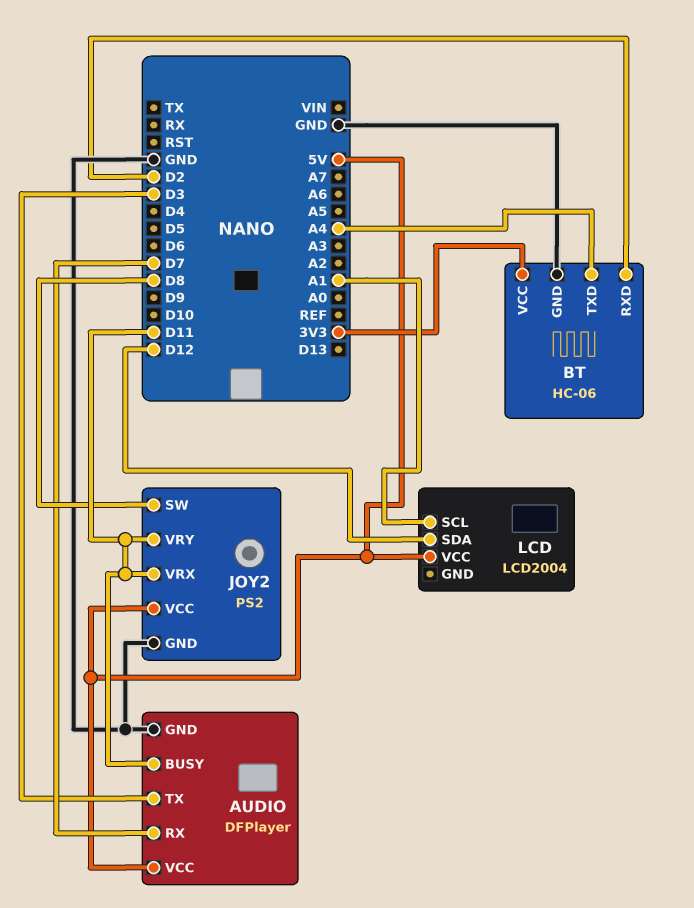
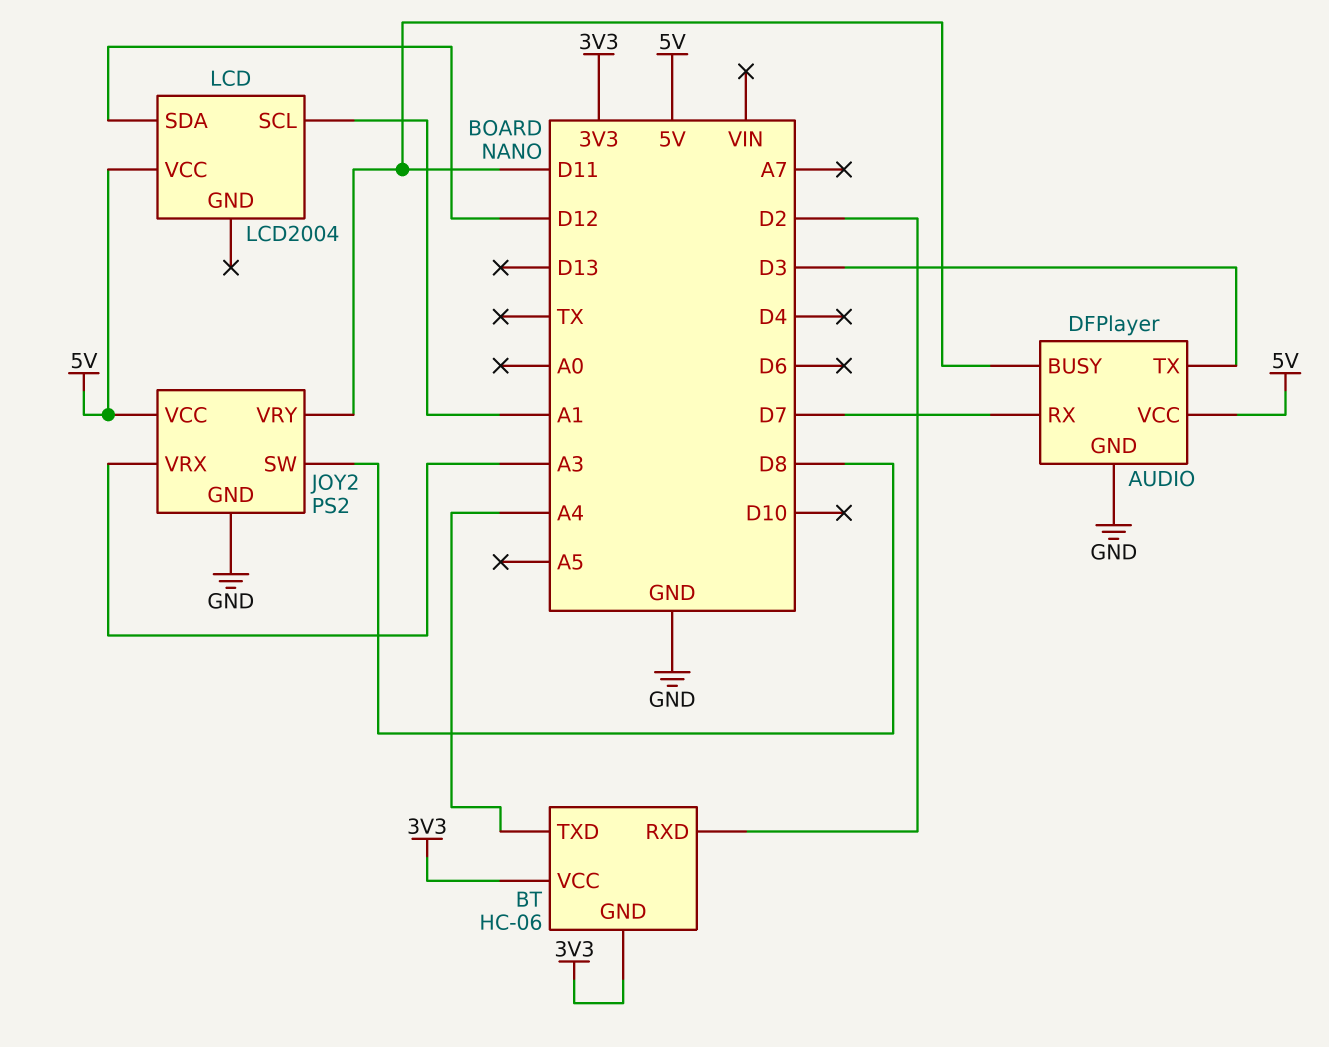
BT pin GND: GND -> 3V3
JOY2 pin VRX: D11 -> A3

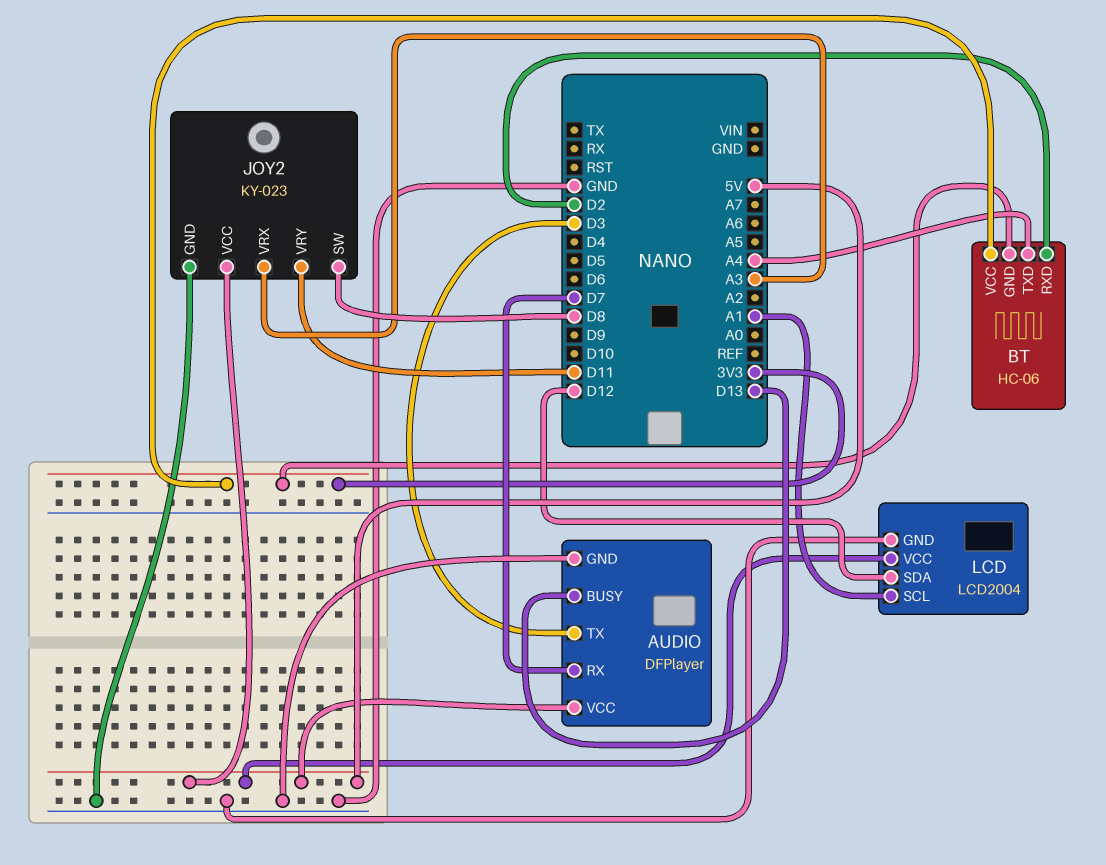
AUDIO pin BUSY: D11 -> D13
JOY2: PS2 -> KY-023
LCD pin GND: none -> GND

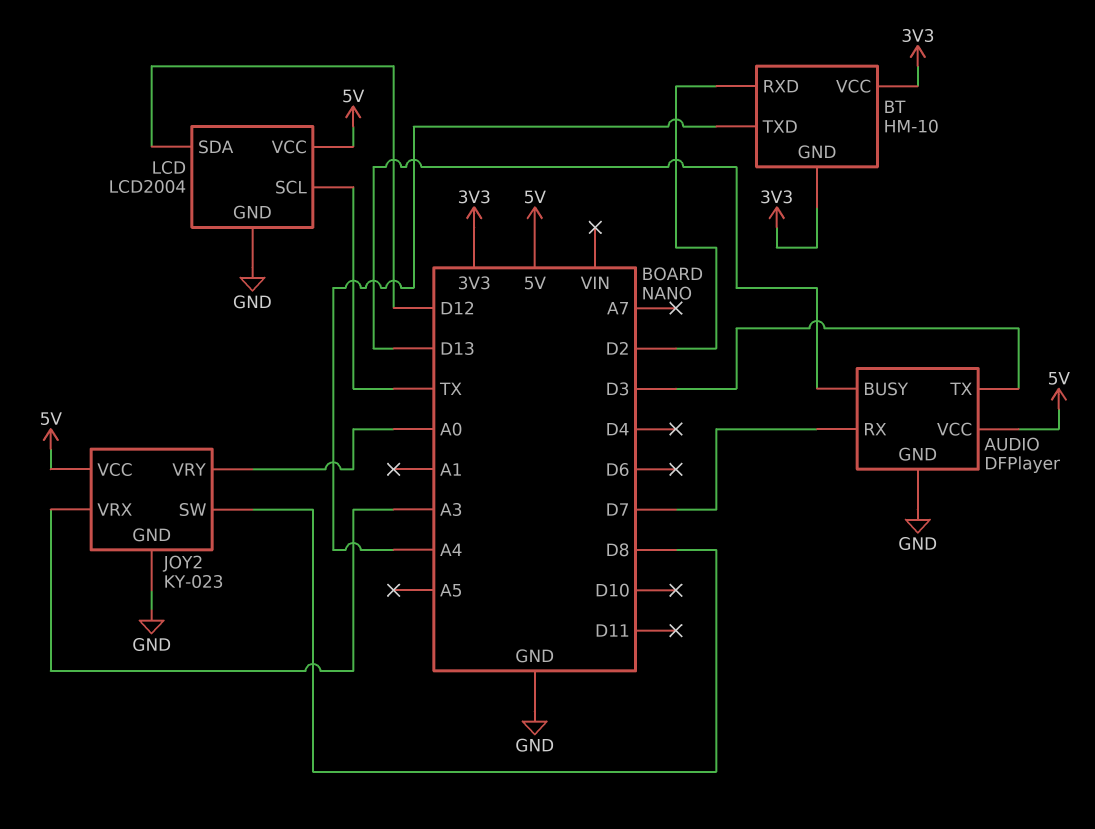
BT: HC-06 -> HM-10
JOY2 pin VRY: D11 -> A0
LCD pin SCL: A1 -> TX

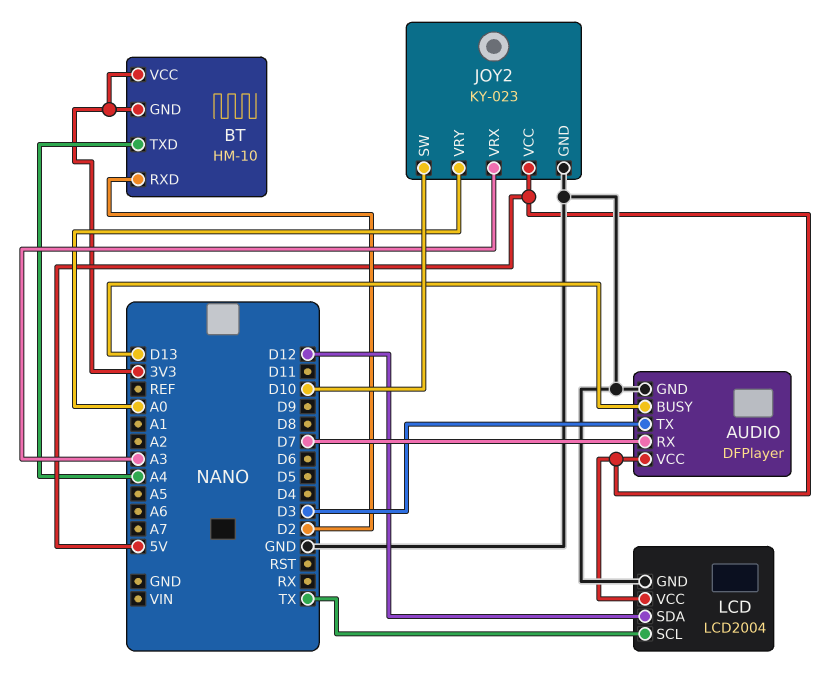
JOY2 pin SW: D8 -> D10

